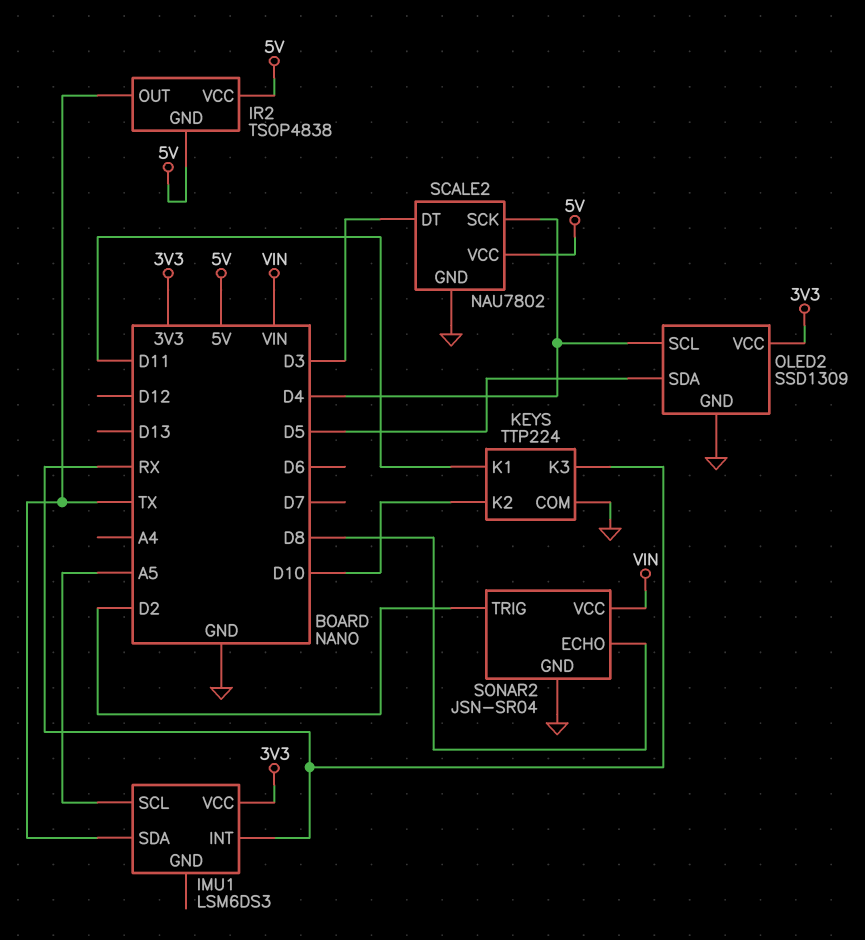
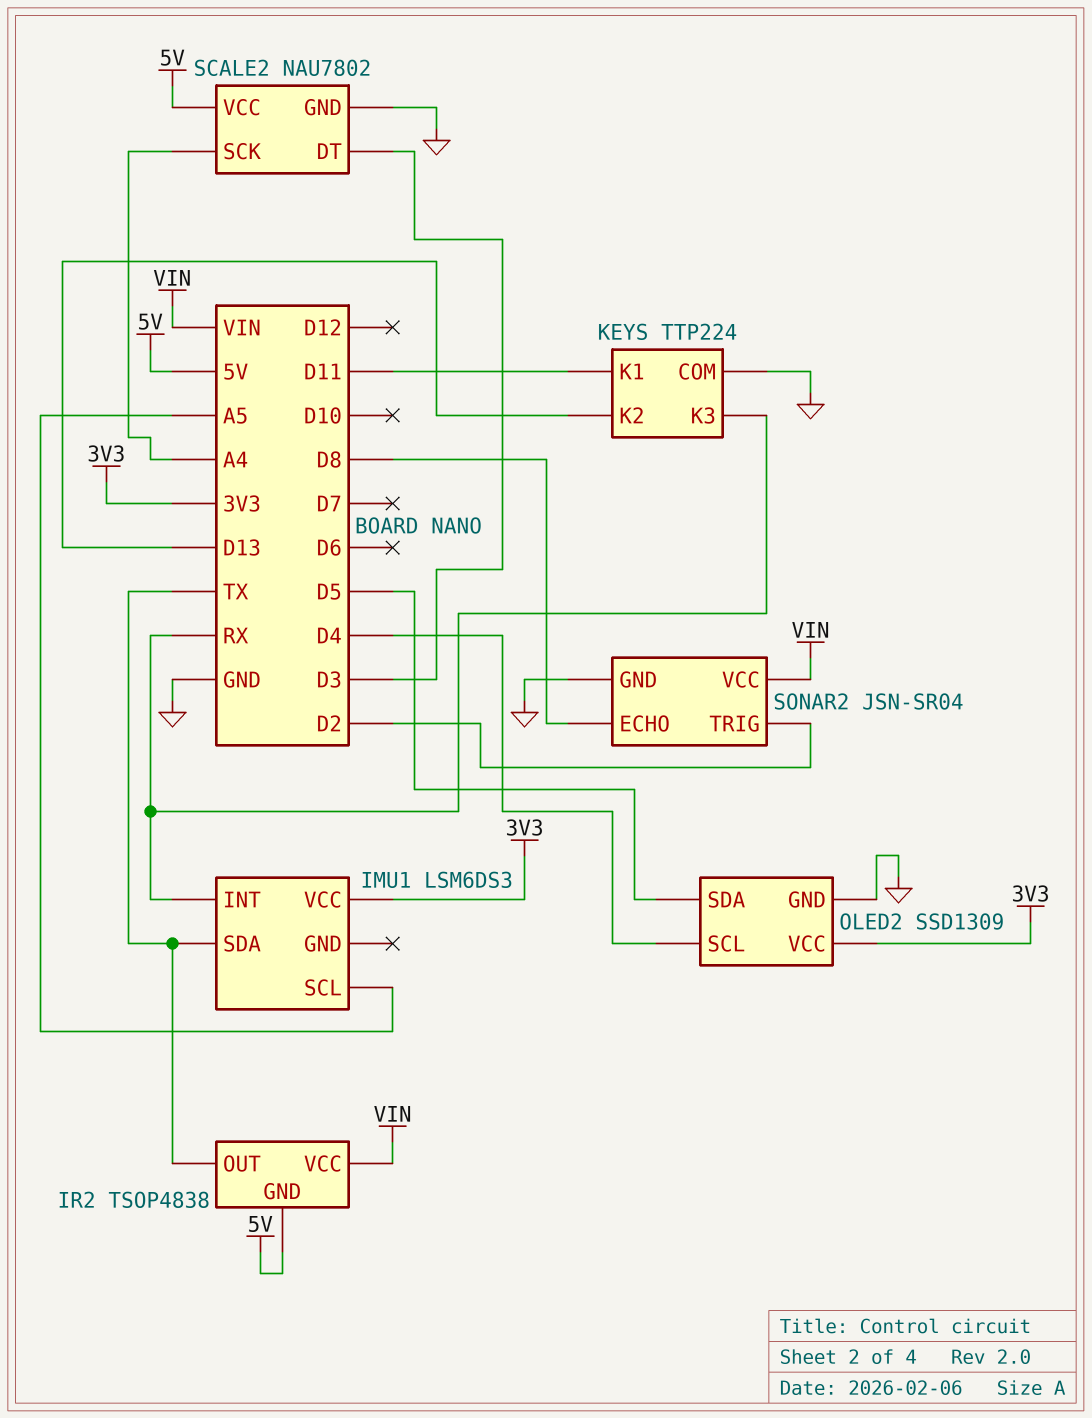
IR2 pin VCC: 5V -> VIN
KEYS pin K2: D10 -> D13
SCALE2 pin SCK: D4 -> A4

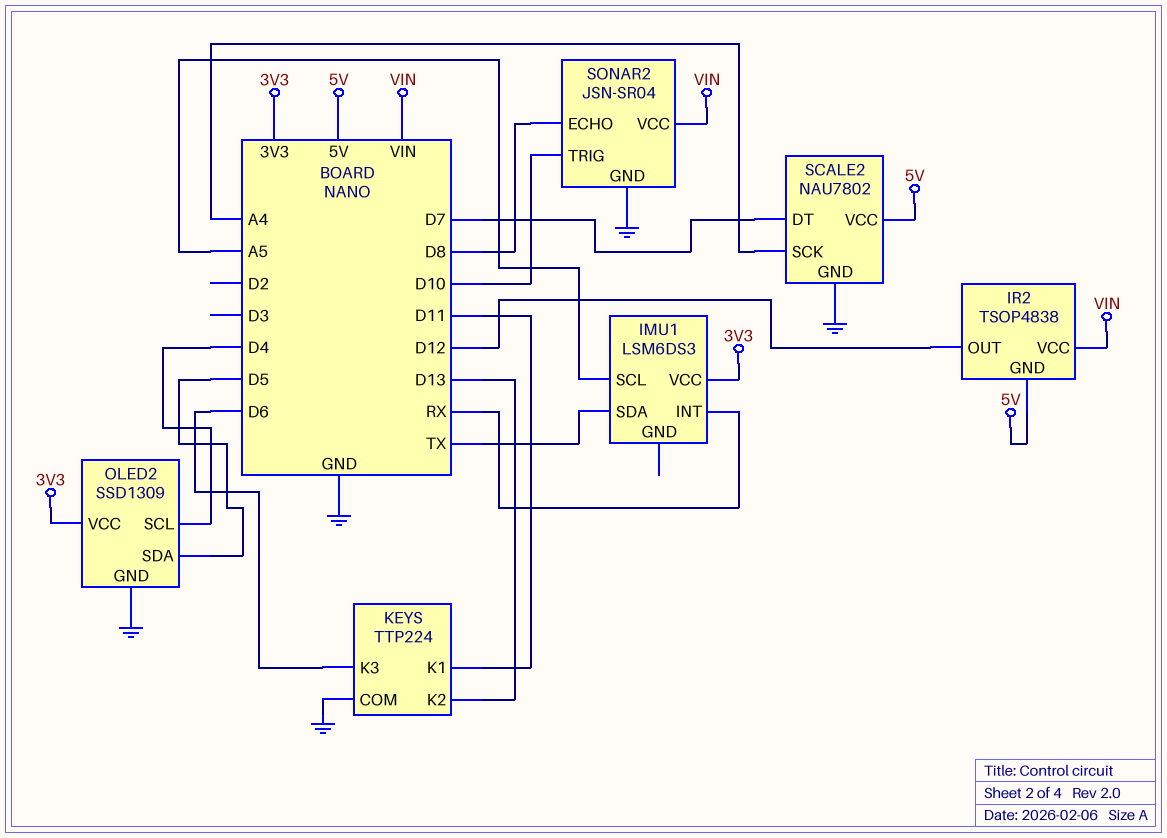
IR2 pin OUT: TX -> D12
KEYS pin K3: RX -> D6
SCALE2 pin DT: D3 -> D7
SONAR2 pin TRIG: D2 -> D10

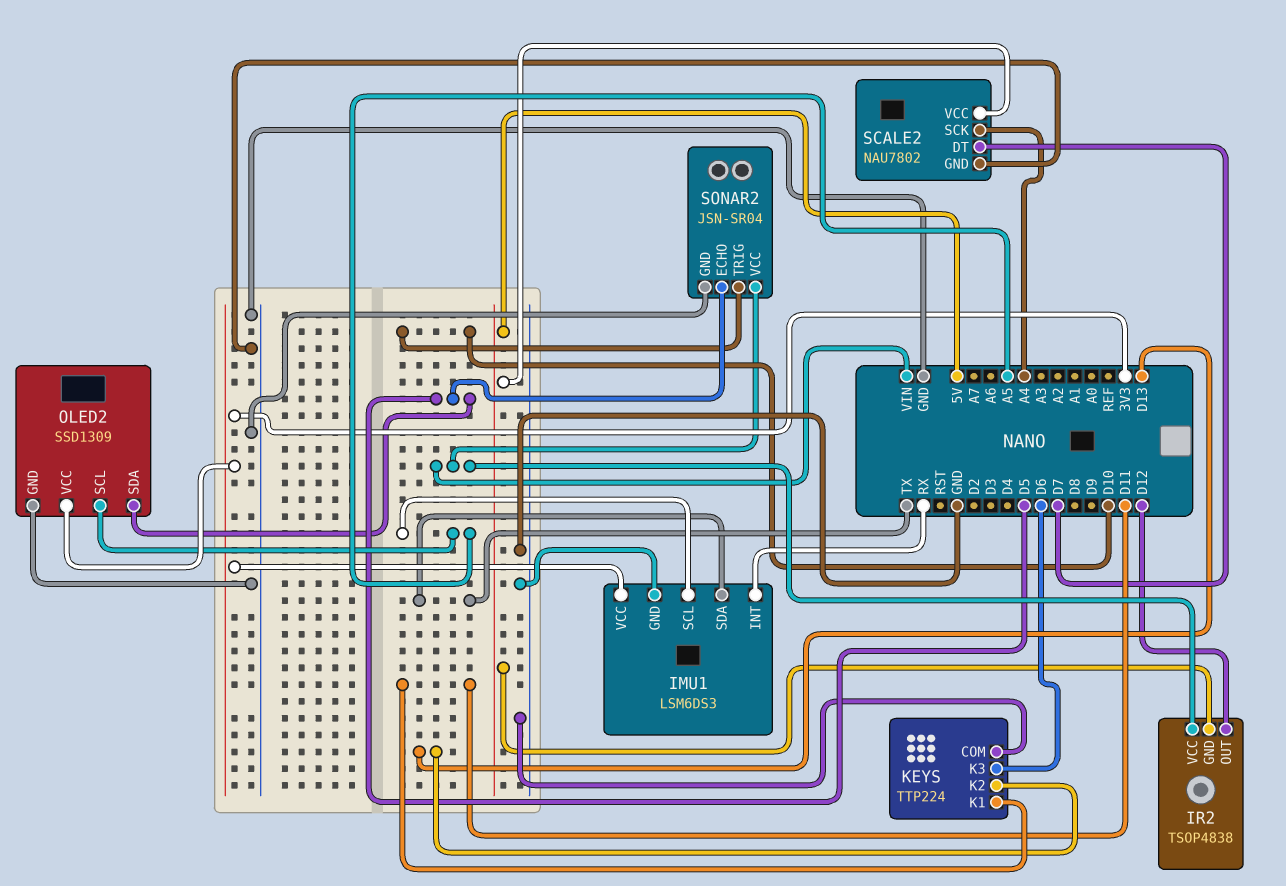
IMU1 pin GND: none -> GND
OLED2 pin SCL: D4 -> A5
SONAR2 pin ECHO: D8 -> D5

